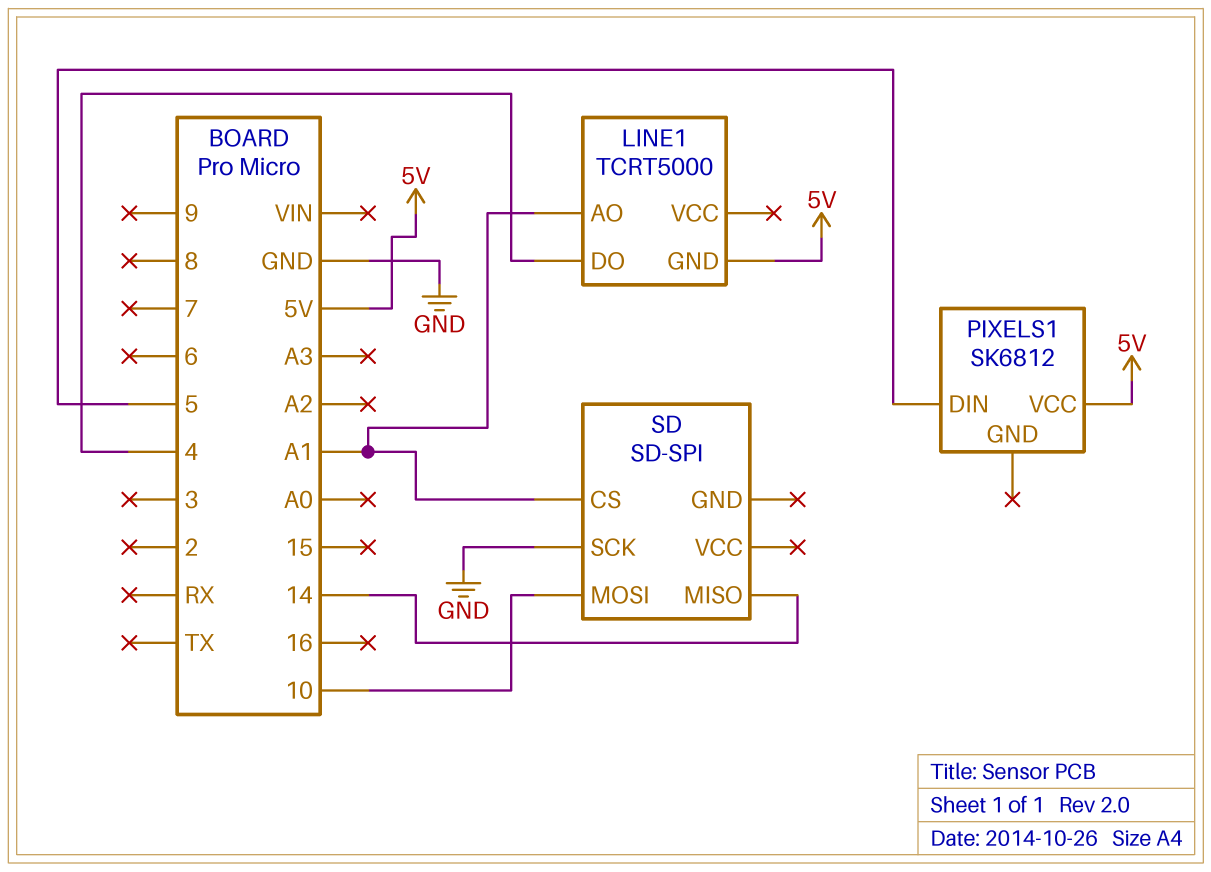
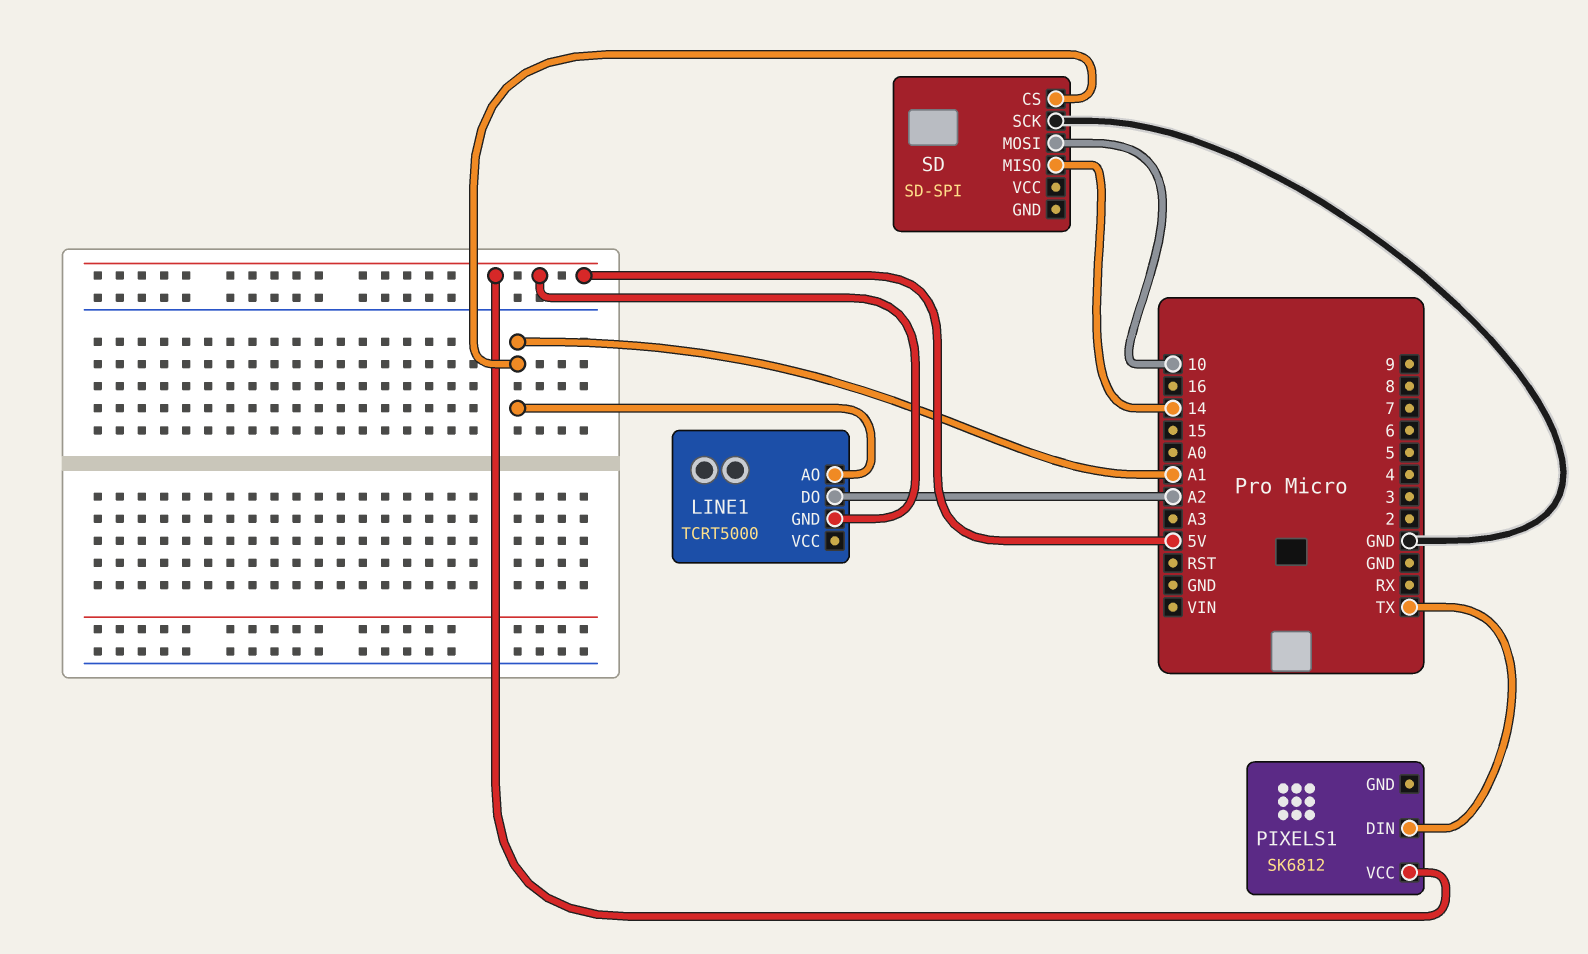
LINE1 pin DO: 4 -> A2
PIXELS1 pin DIN: 5 -> TX

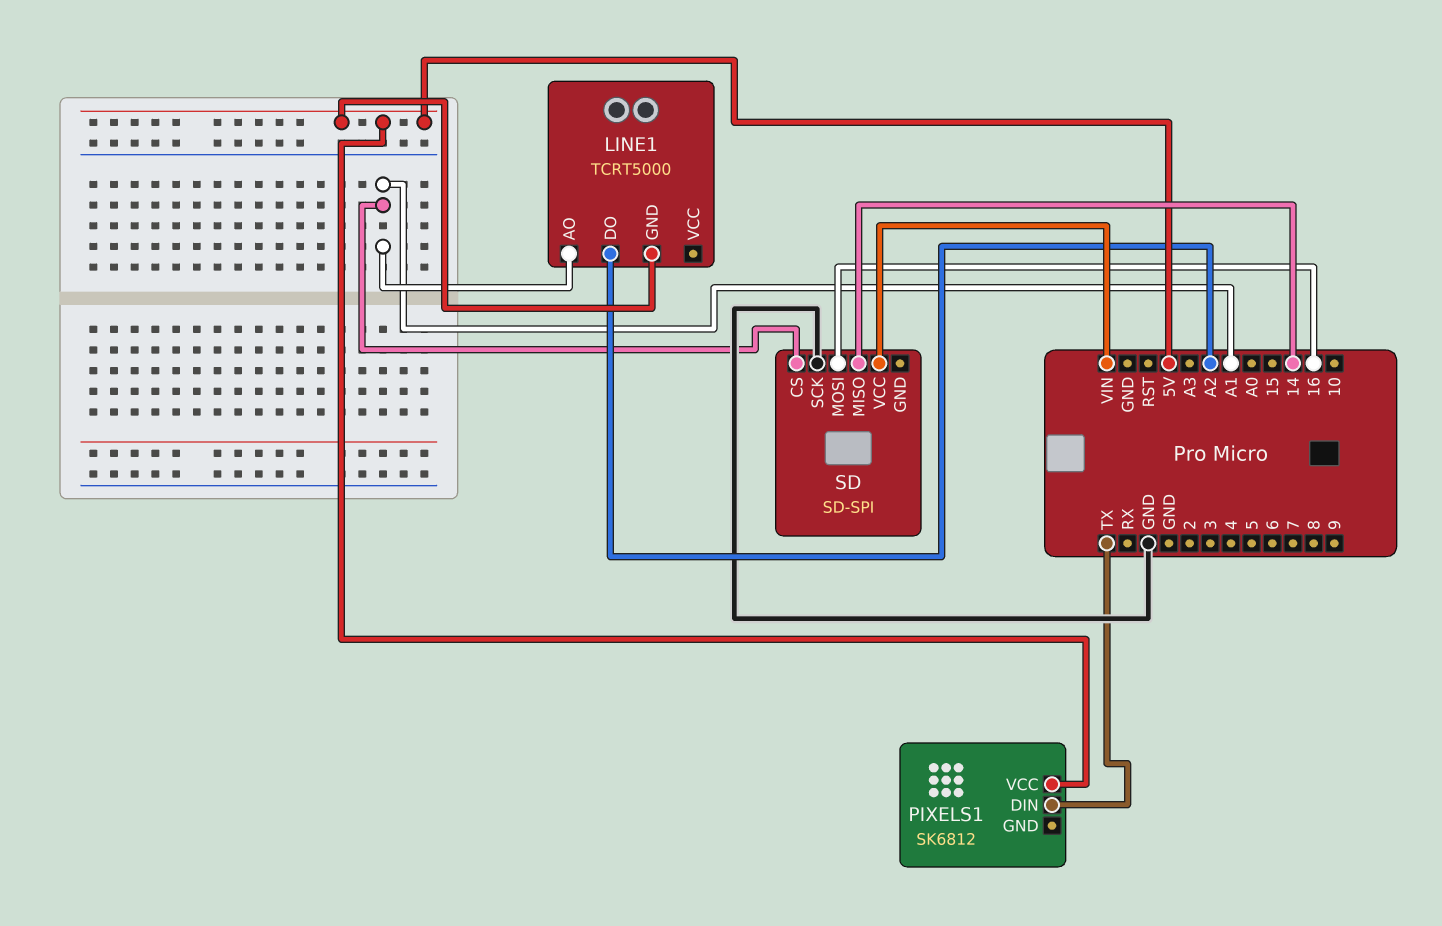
SD pin MOSI: 10 -> 16
SD pin VCC: none -> VIN

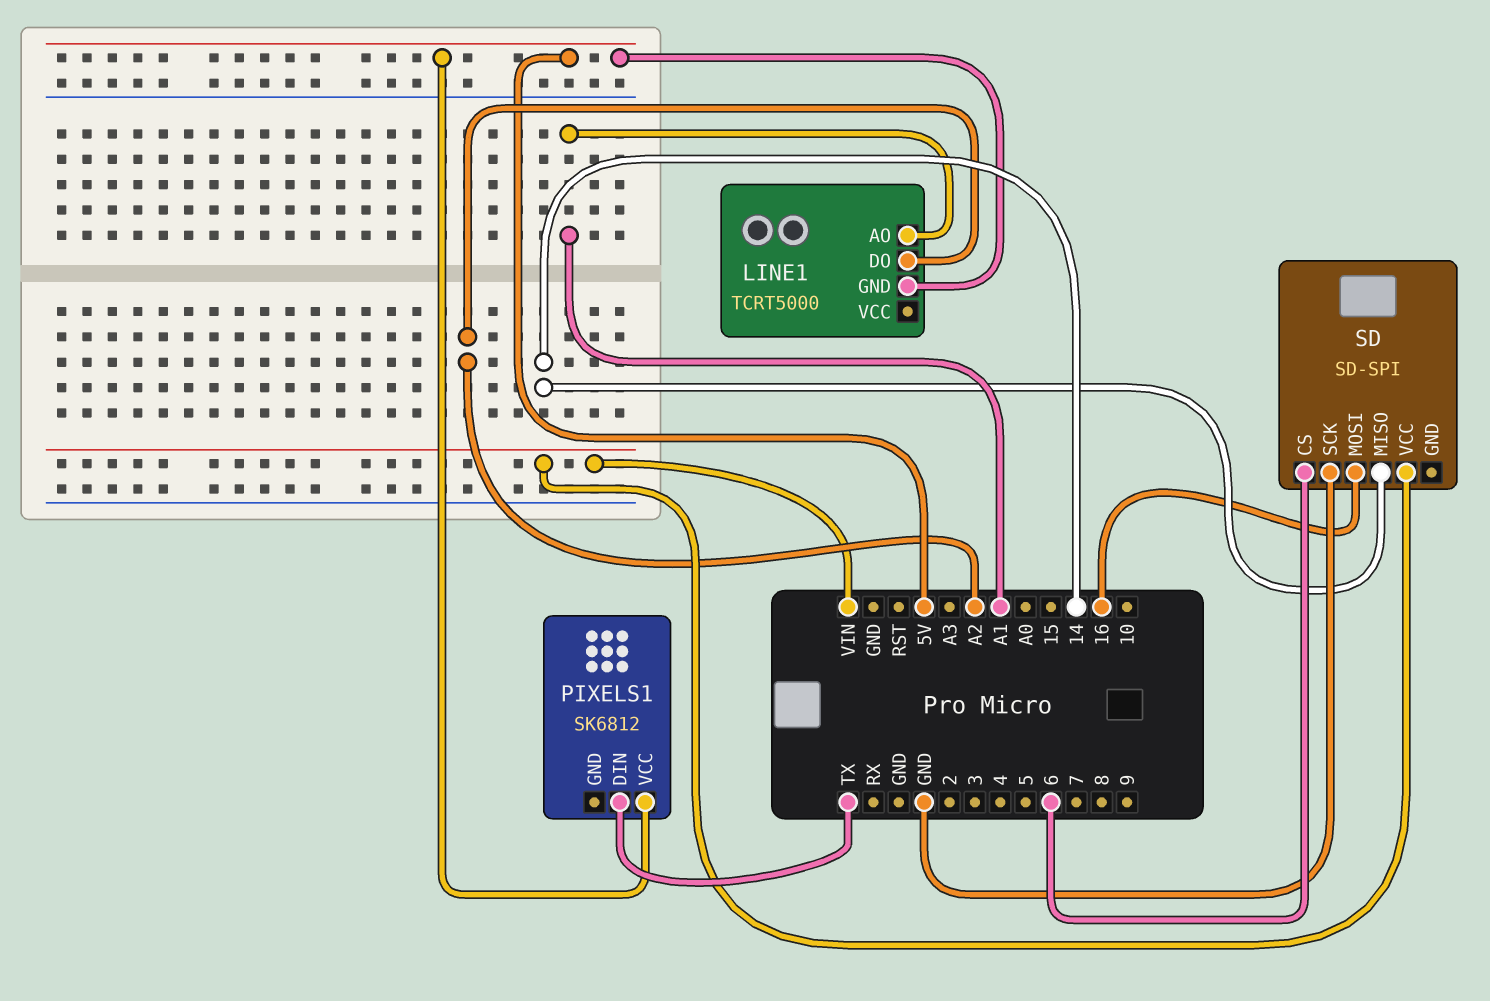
SD pin CS: A1 -> 6

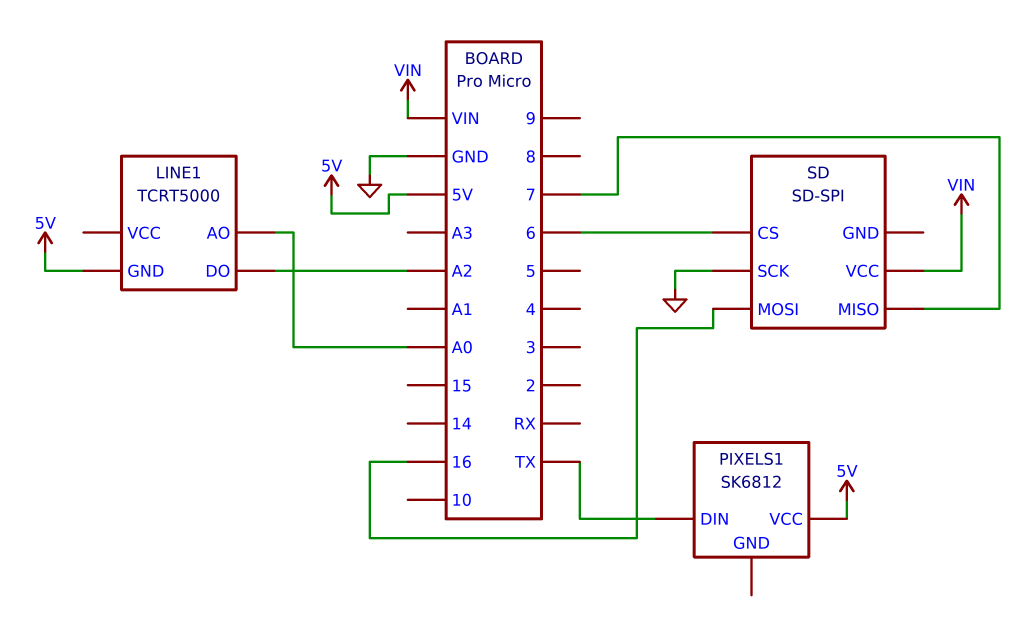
LINE1 pin AO: A1 -> A0
SD pin MISO: 14 -> 7

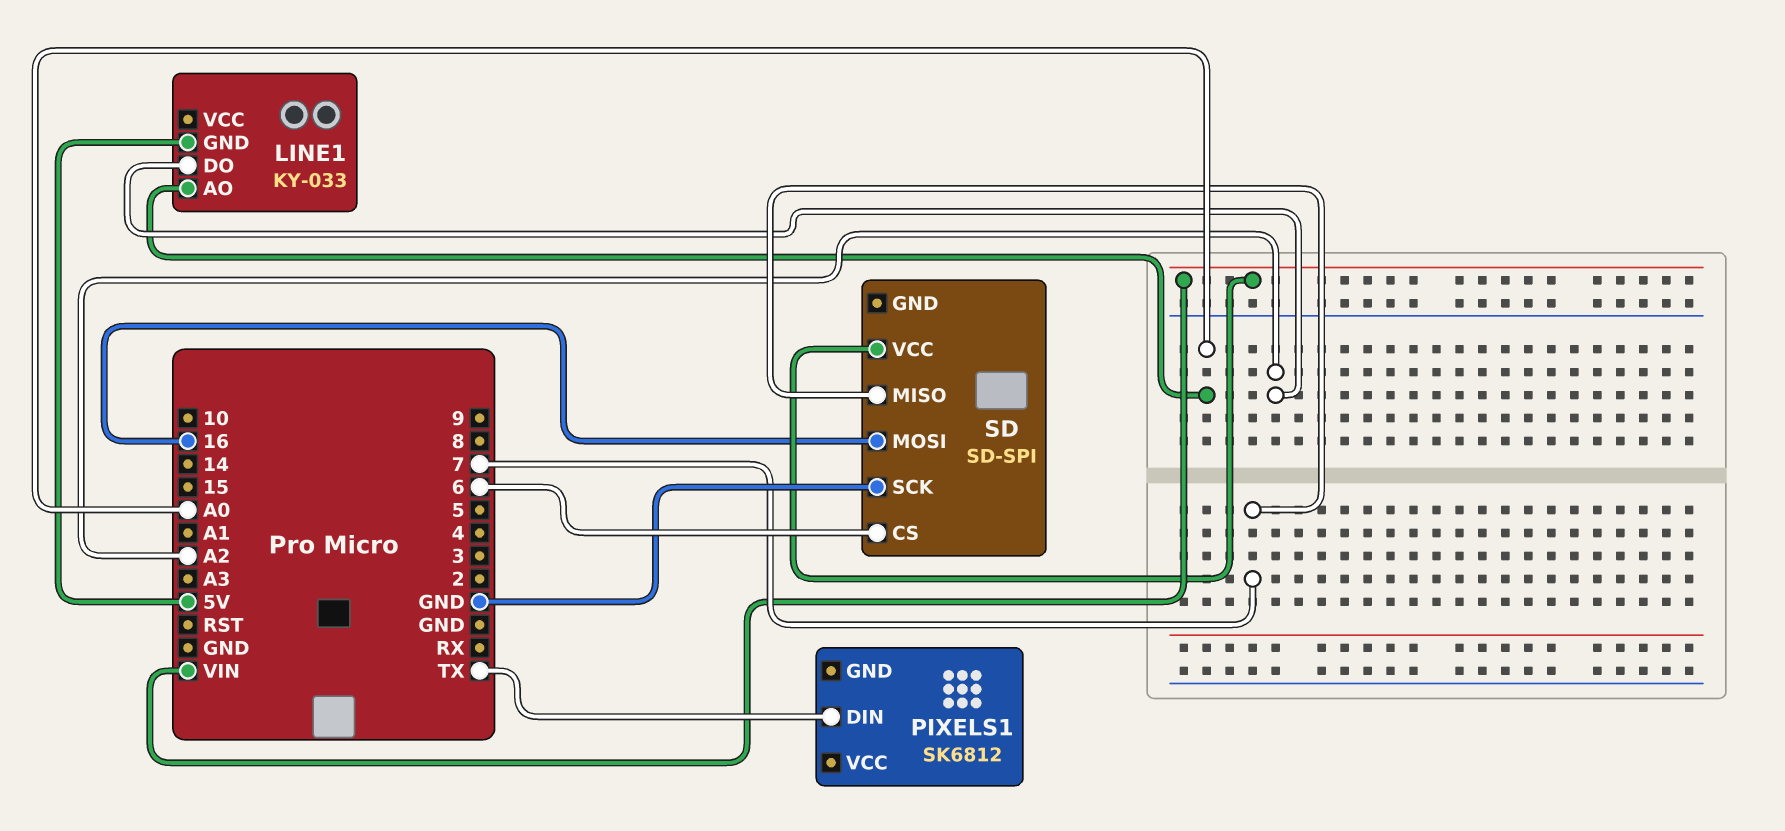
LINE1: TCRT5000 -> KY-033
PIXELS1 pin VCC: 5V -> none

